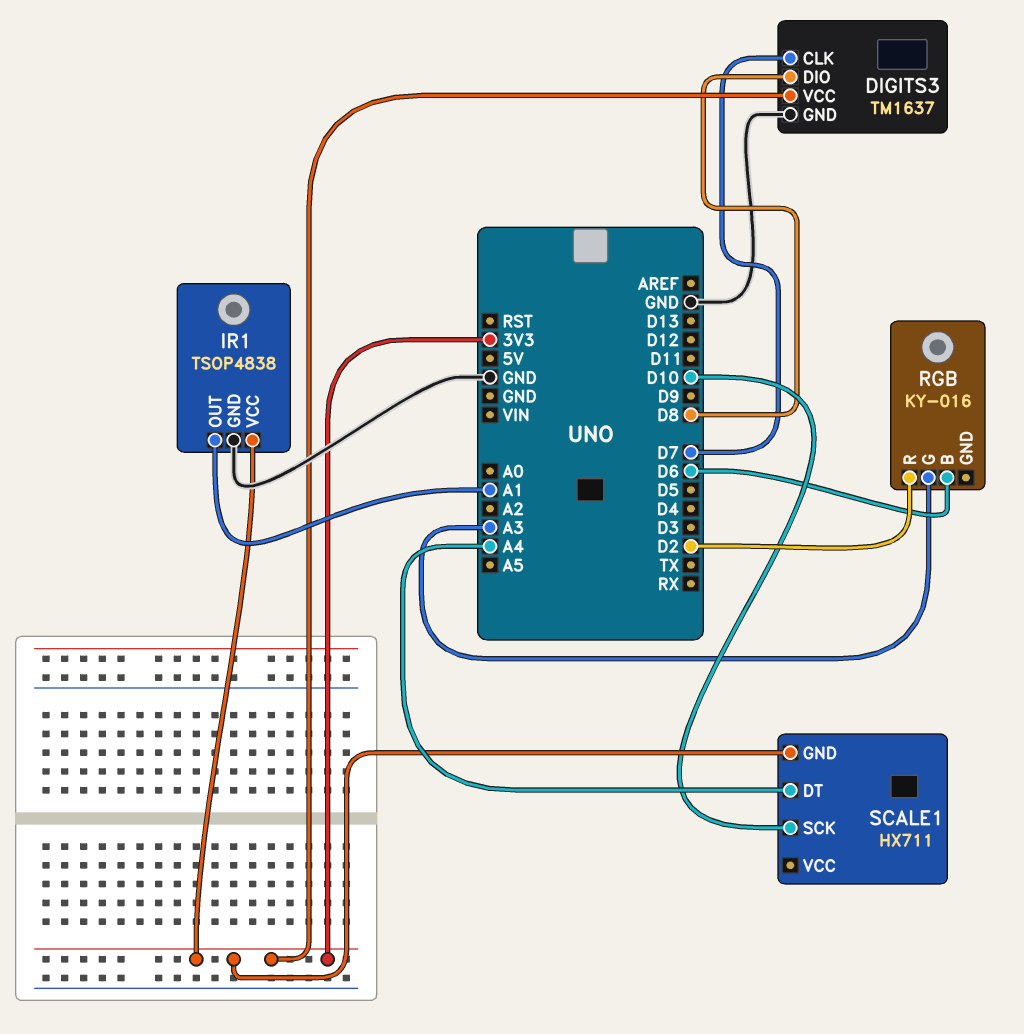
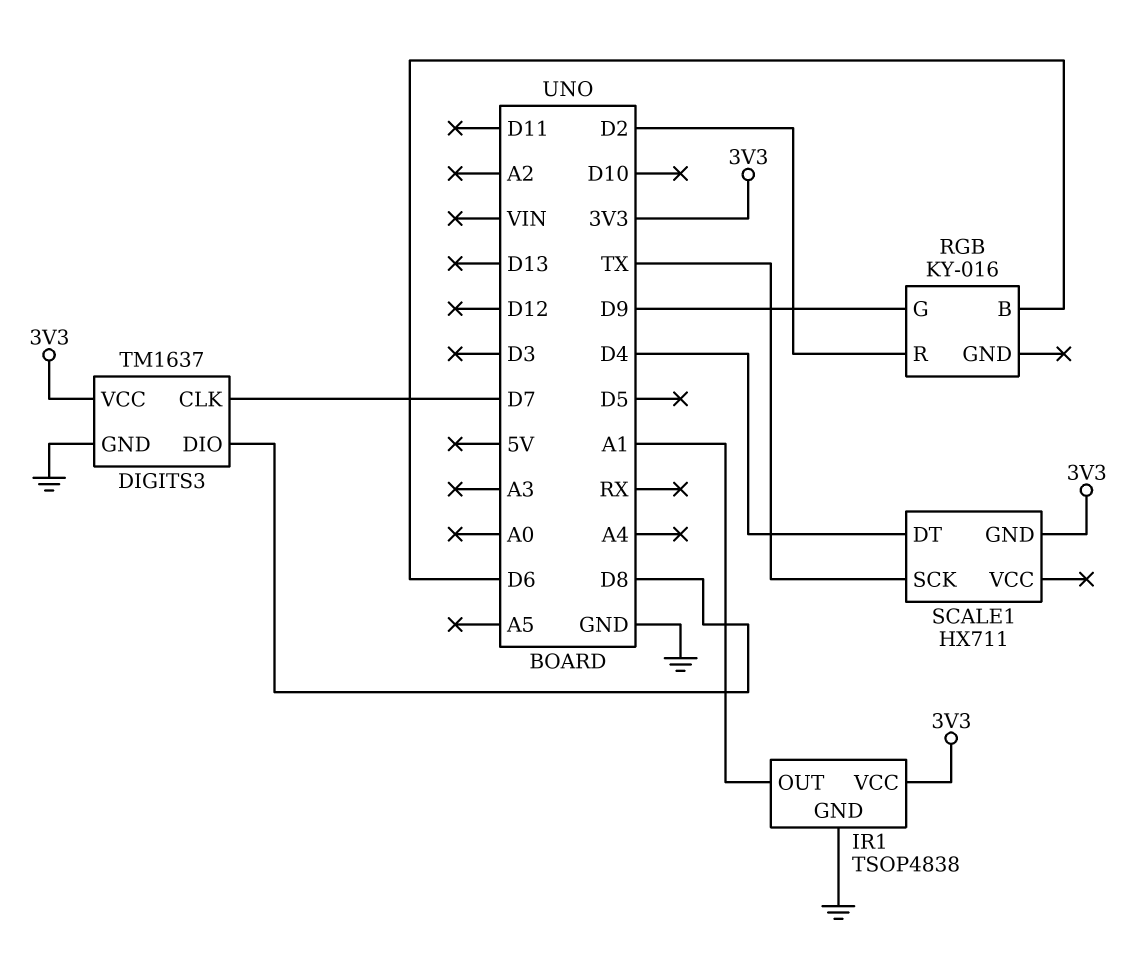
RGB pin G: A3 -> D9
SCALE1 pin DT: A4 -> D4
SCALE1 pin SCK: D10 -> TX

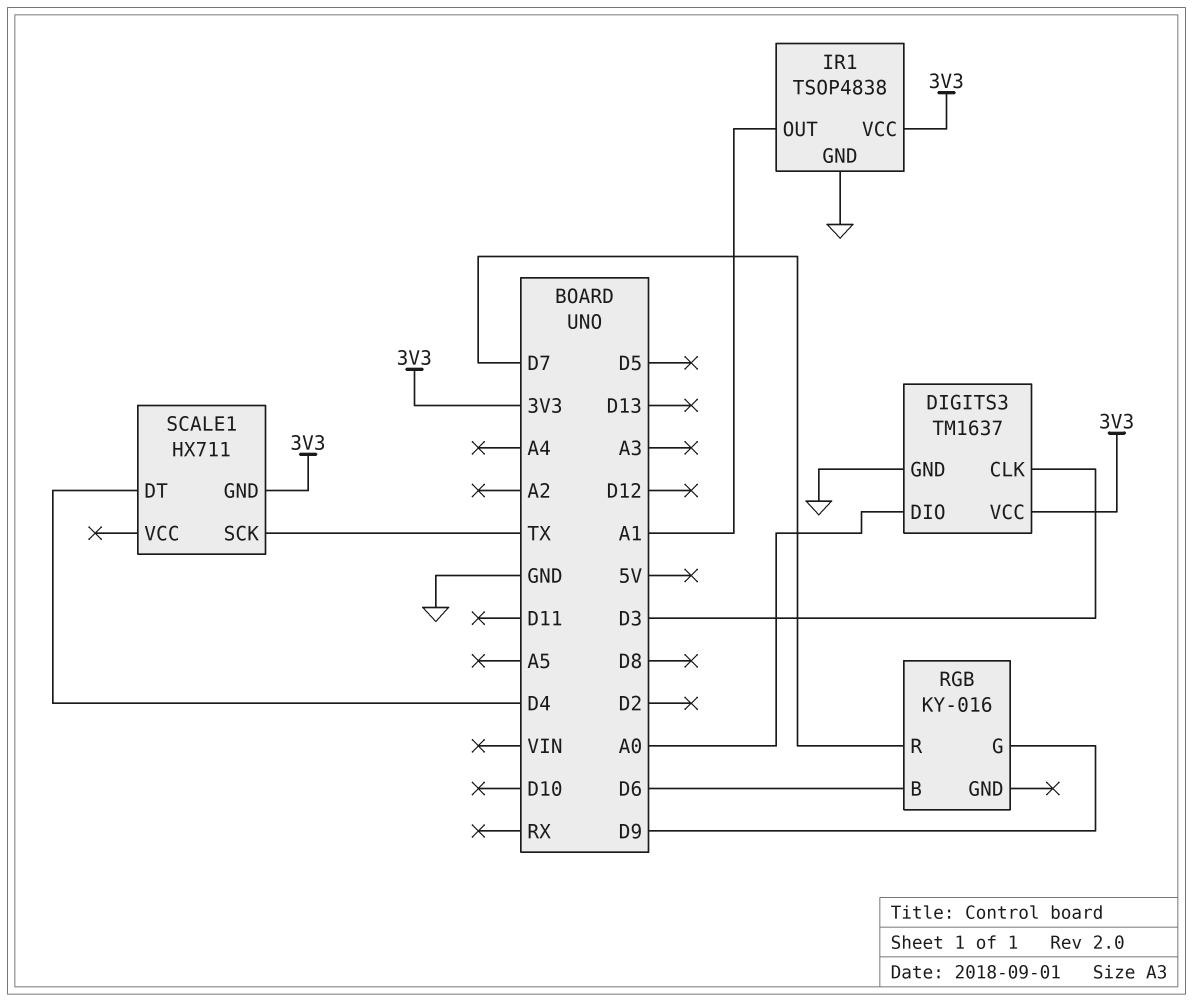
DIGITS3 pin CLK: D7 -> D3
DIGITS3 pin DIO: D8 -> A0
RGB pin R: D2 -> D7

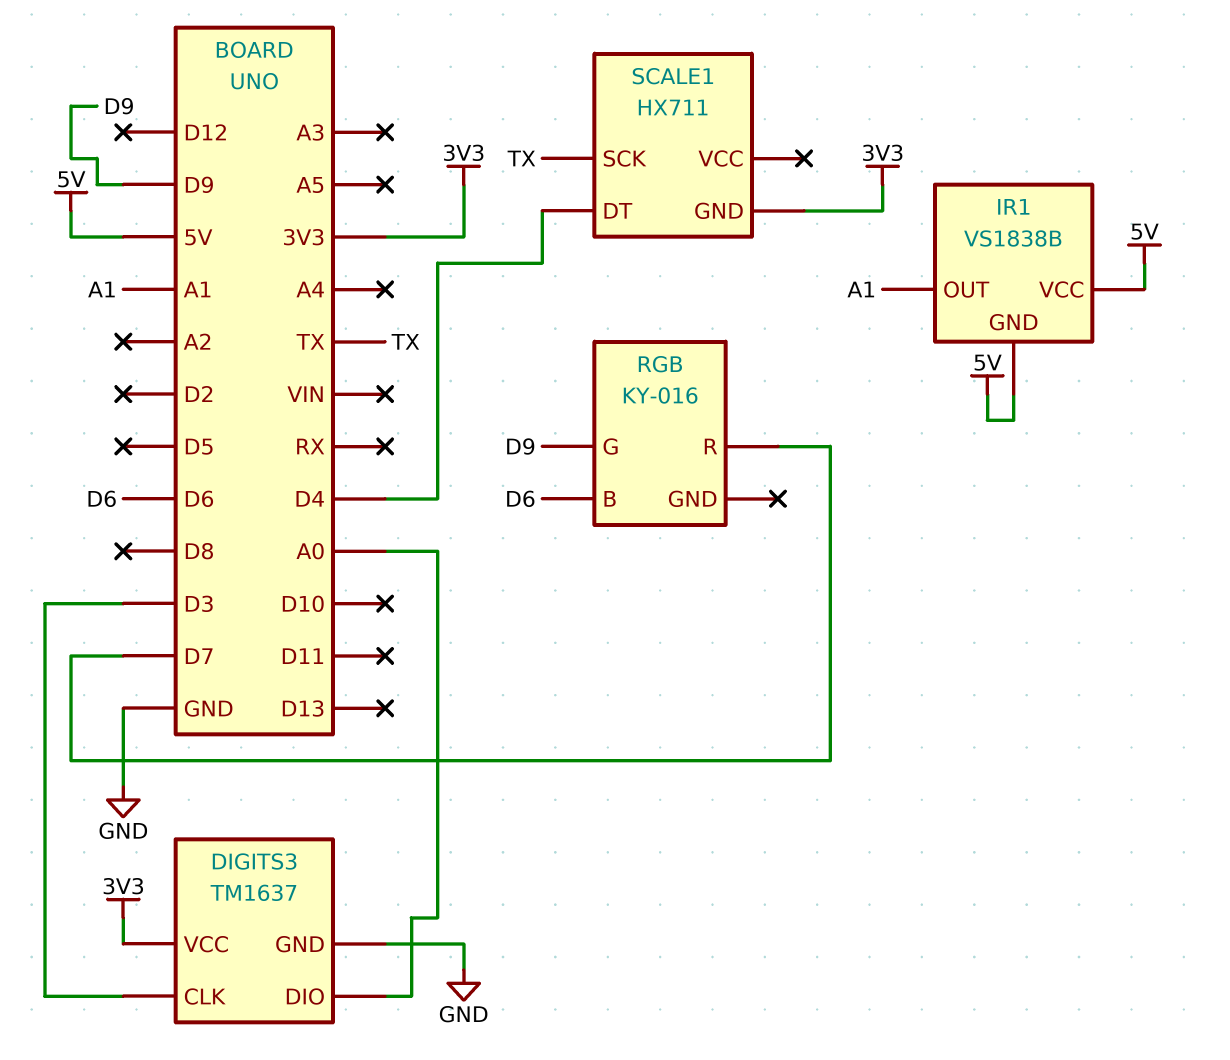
IR1: TSOP4838 -> VS1838B
IR1 pin GND: GND -> 5V
IR1 pin VCC: 3V3 -> 5V

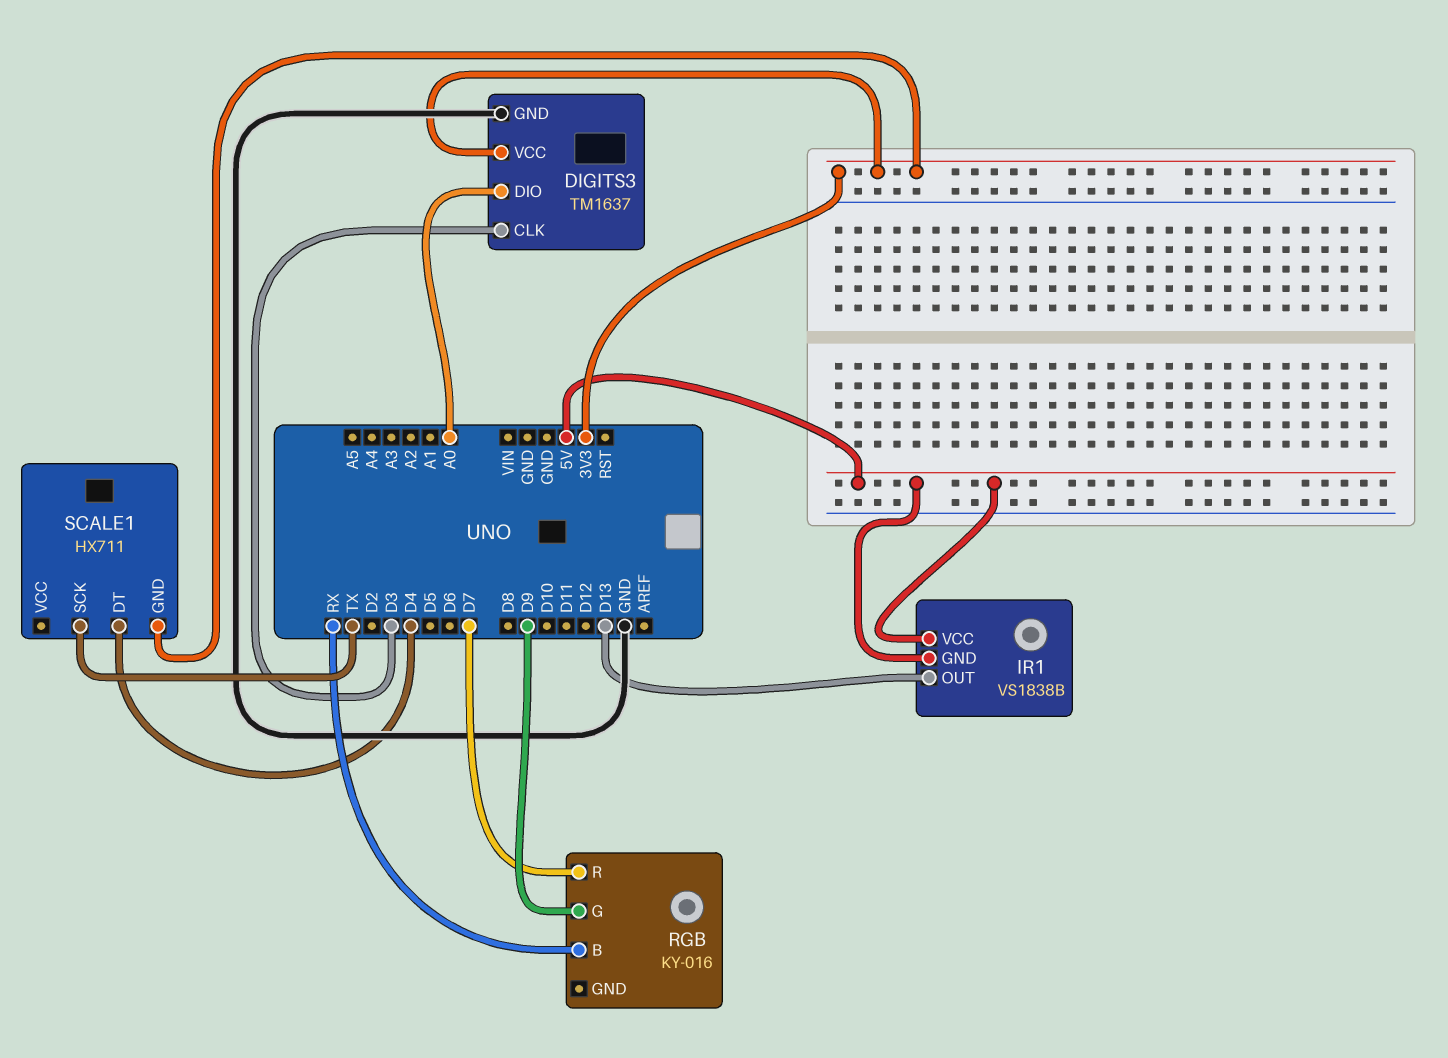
IR1 pin OUT: A1 -> D13
RGB pin B: D6 -> RX

